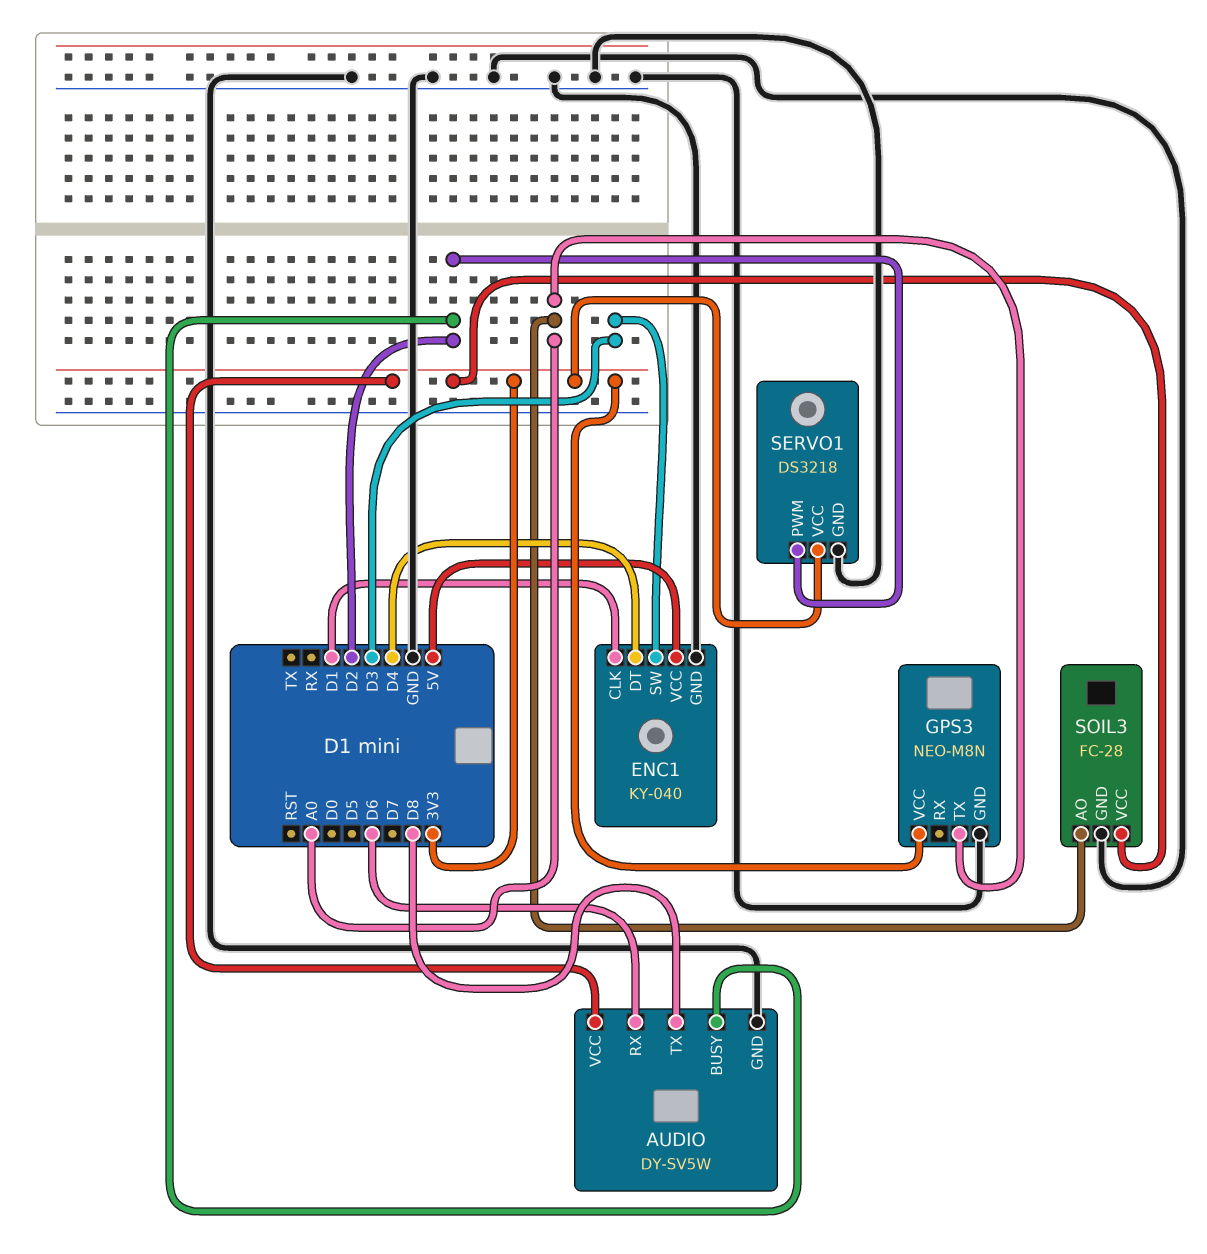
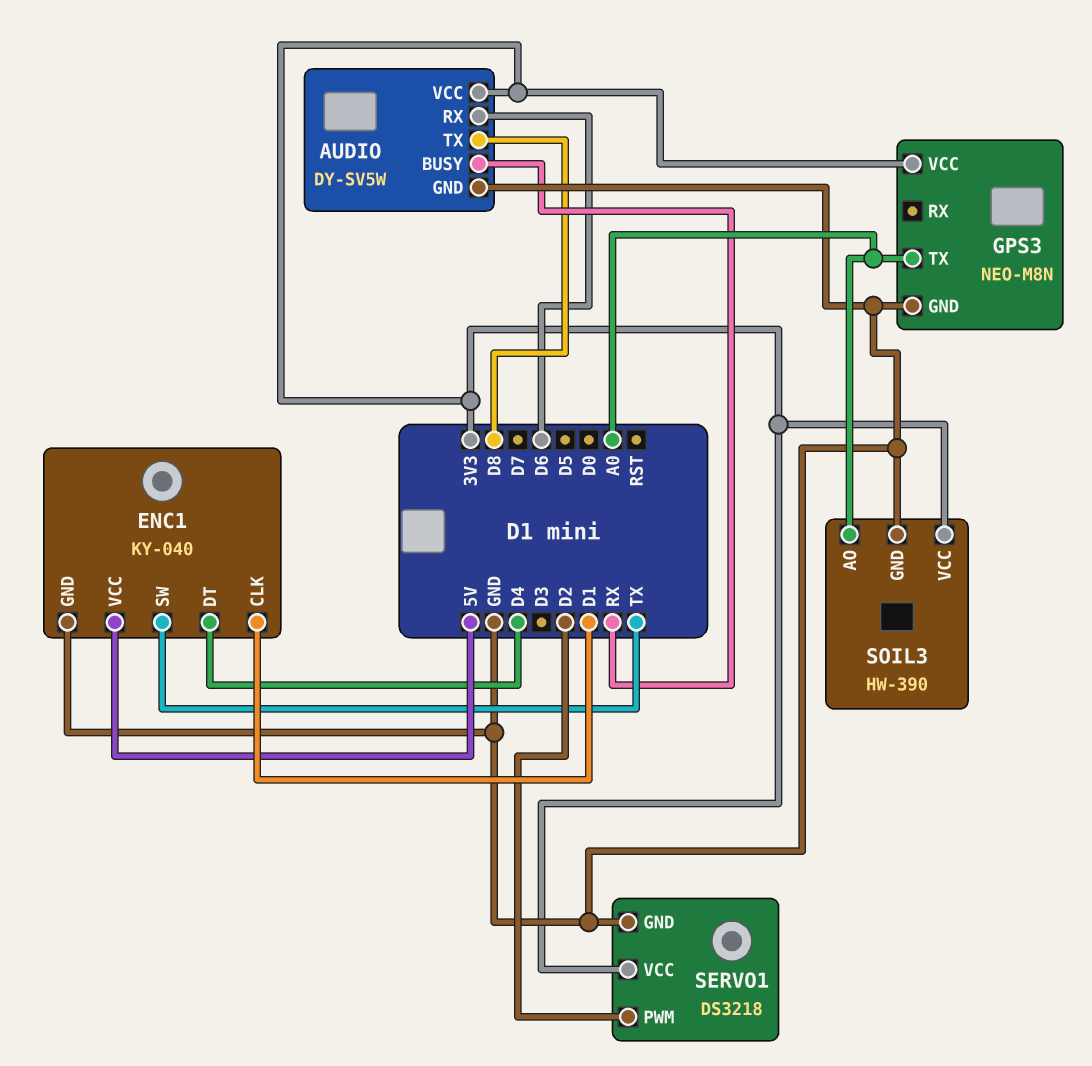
AUDIO pin BUSY: D2 -> RX
ENC1 pin SW: D3 -> TX
SOIL3: FC-28 -> HW-390

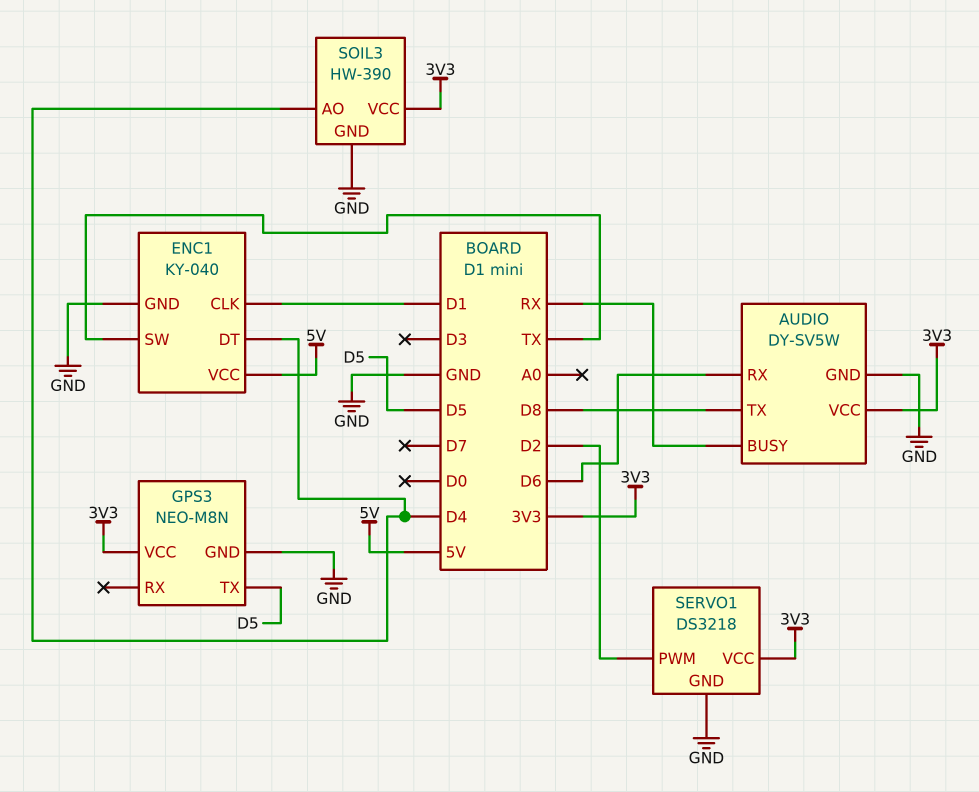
GPS3 pin TX: A0 -> D5
SOIL3 pin AO: A0 -> D4

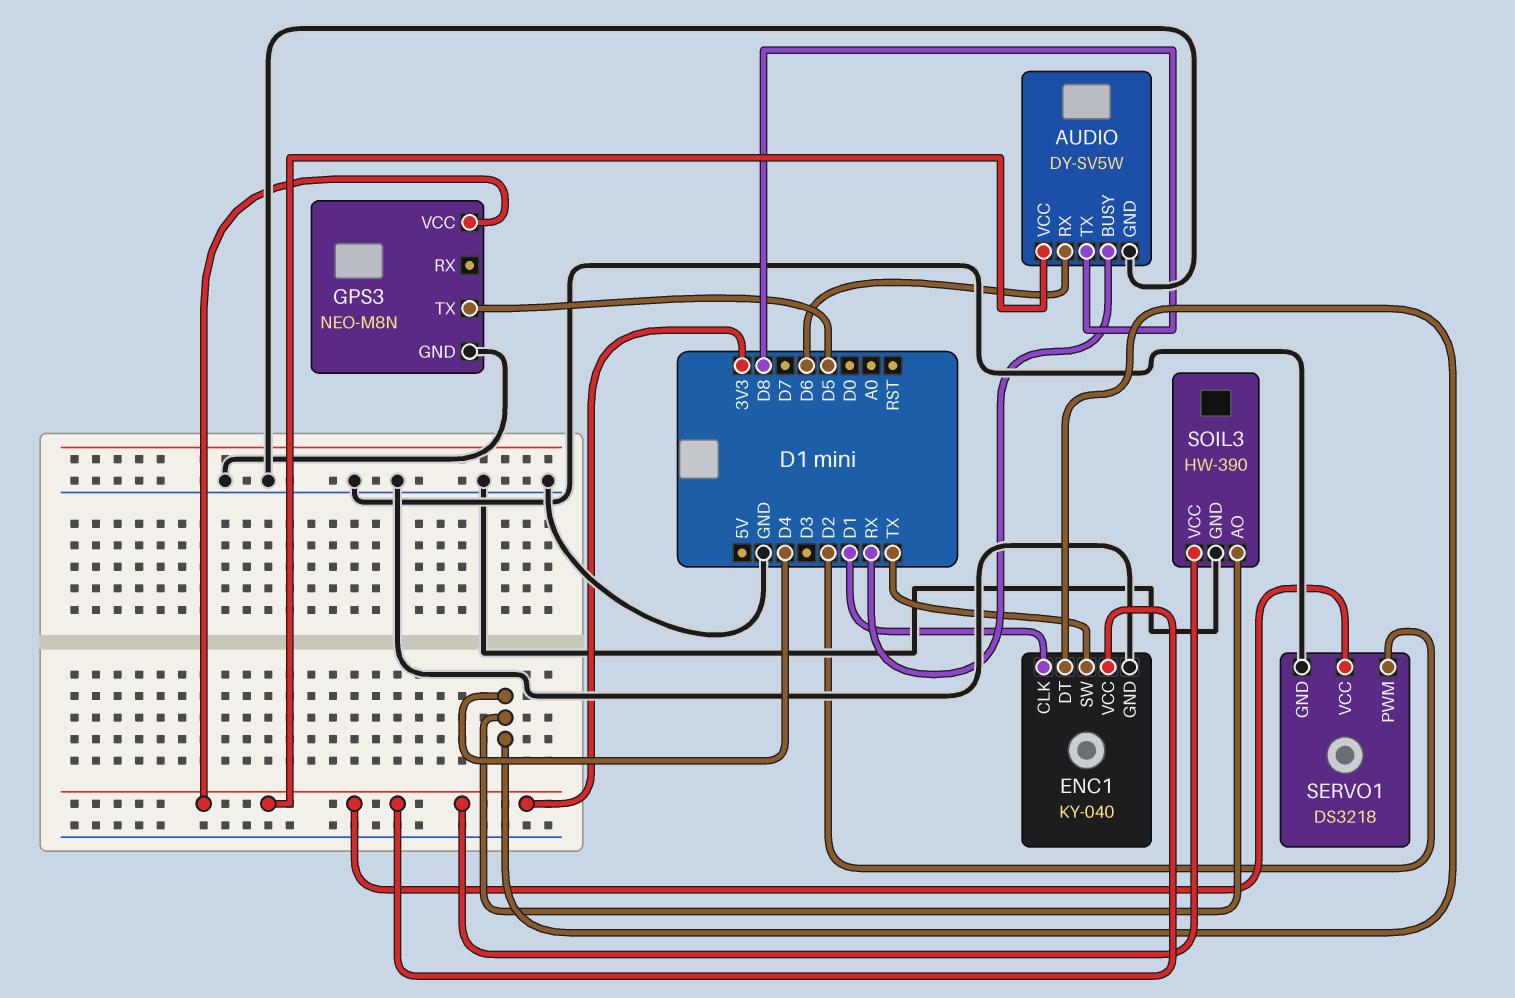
ENC1 pin VCC: 5V -> 3V3

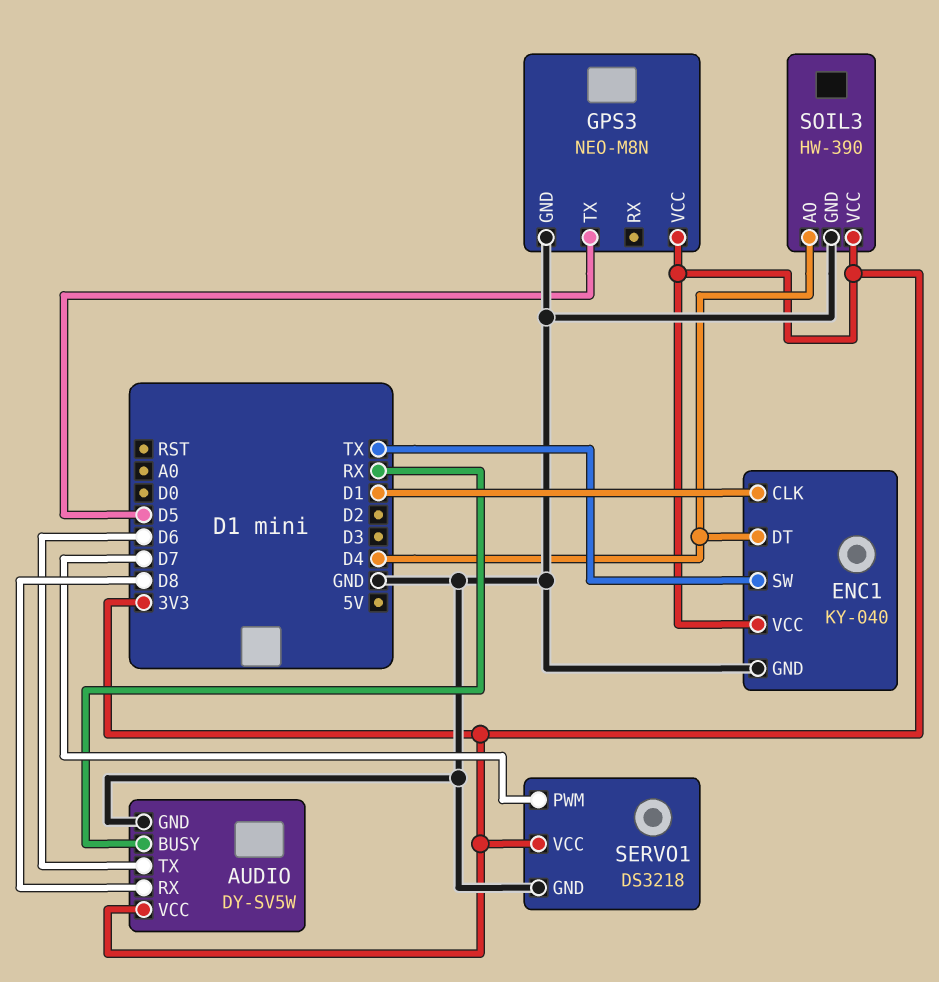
AUDIO pin RX: D6 -> D8
AUDIO pin TX: D8 -> D6
SERVO1 pin PWM: D2 -> D7

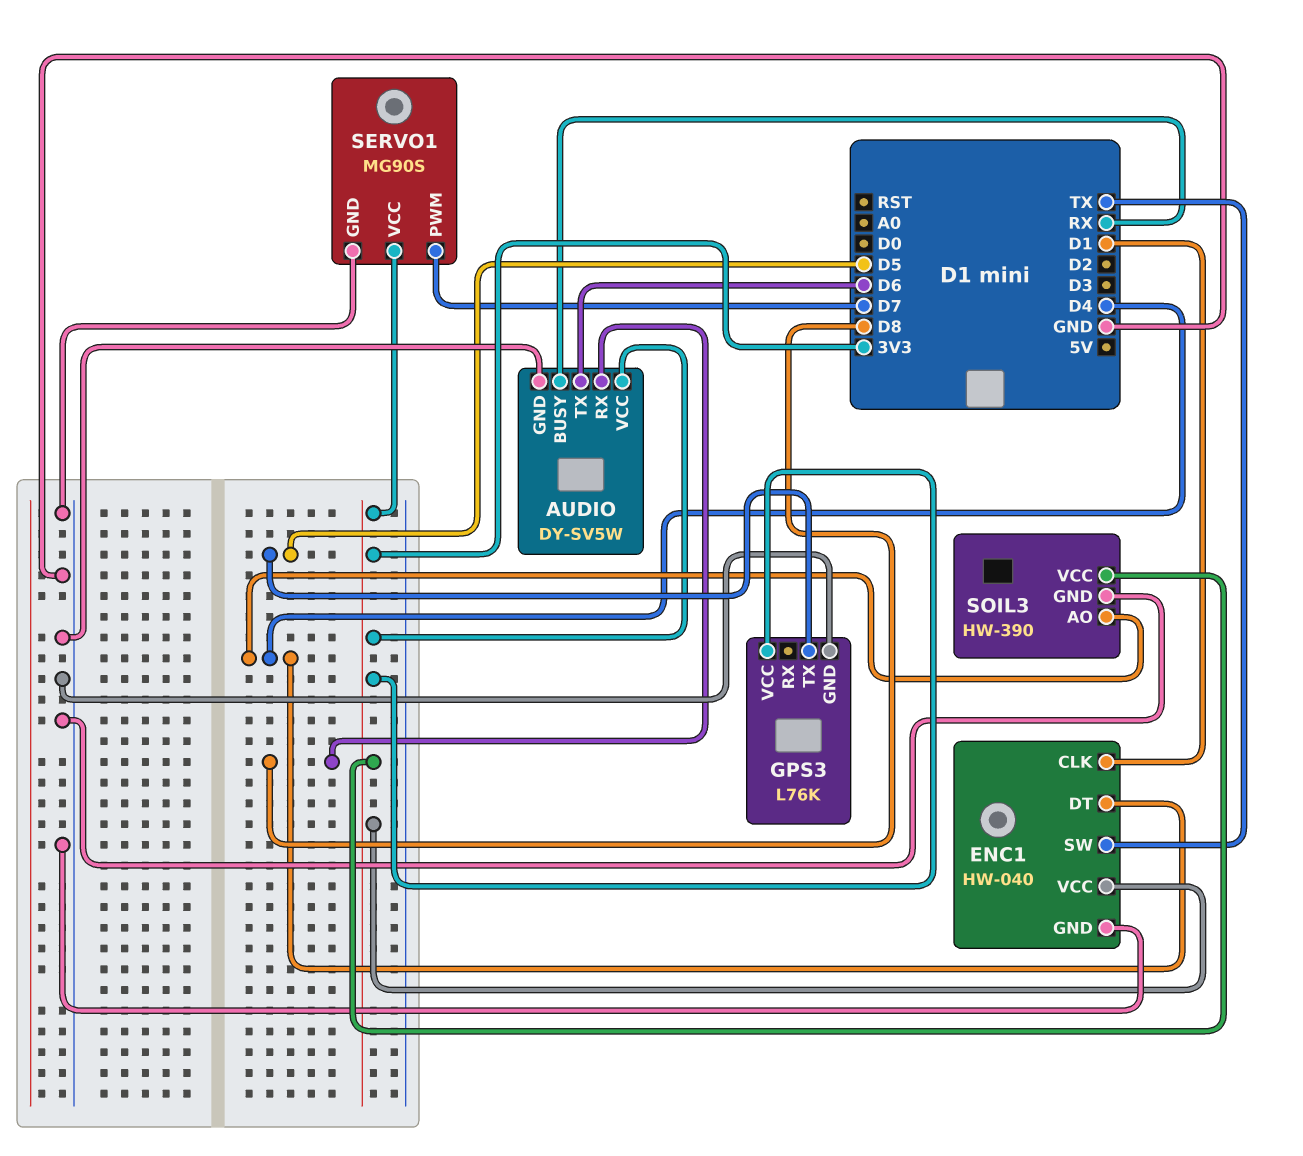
ENC1: KY-040 -> HW-040
GPS3: NEO-M8N -> L76K
SERVO1: DS3218 -> MG90S

